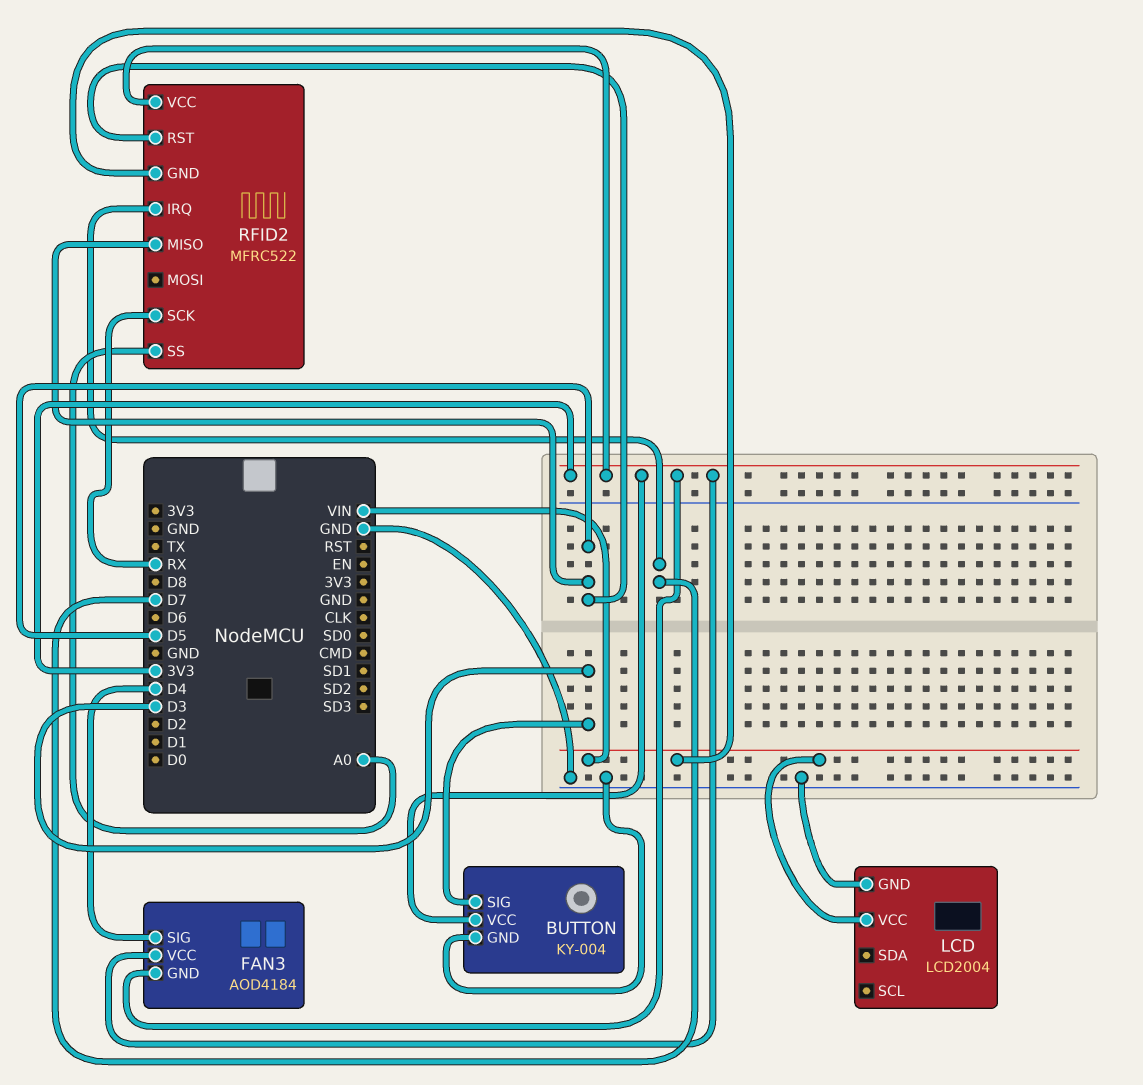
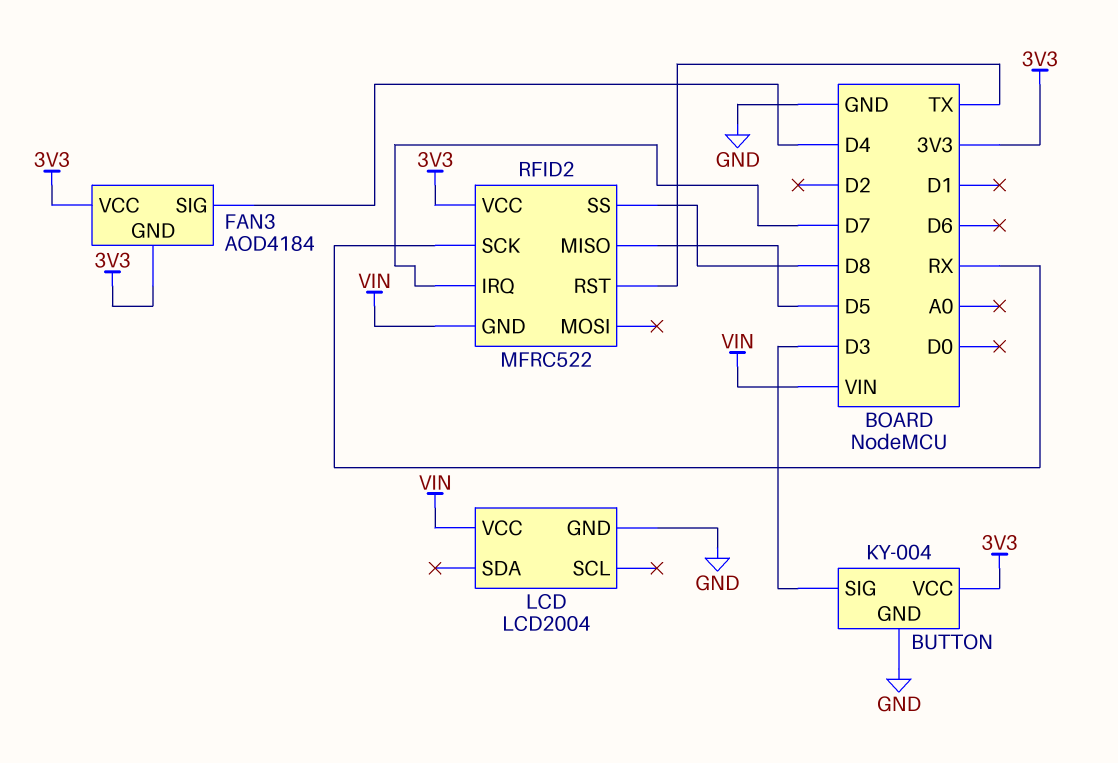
RFID2 pin RST: D5 -> TX
RFID2 pin SS: A0 -> D8

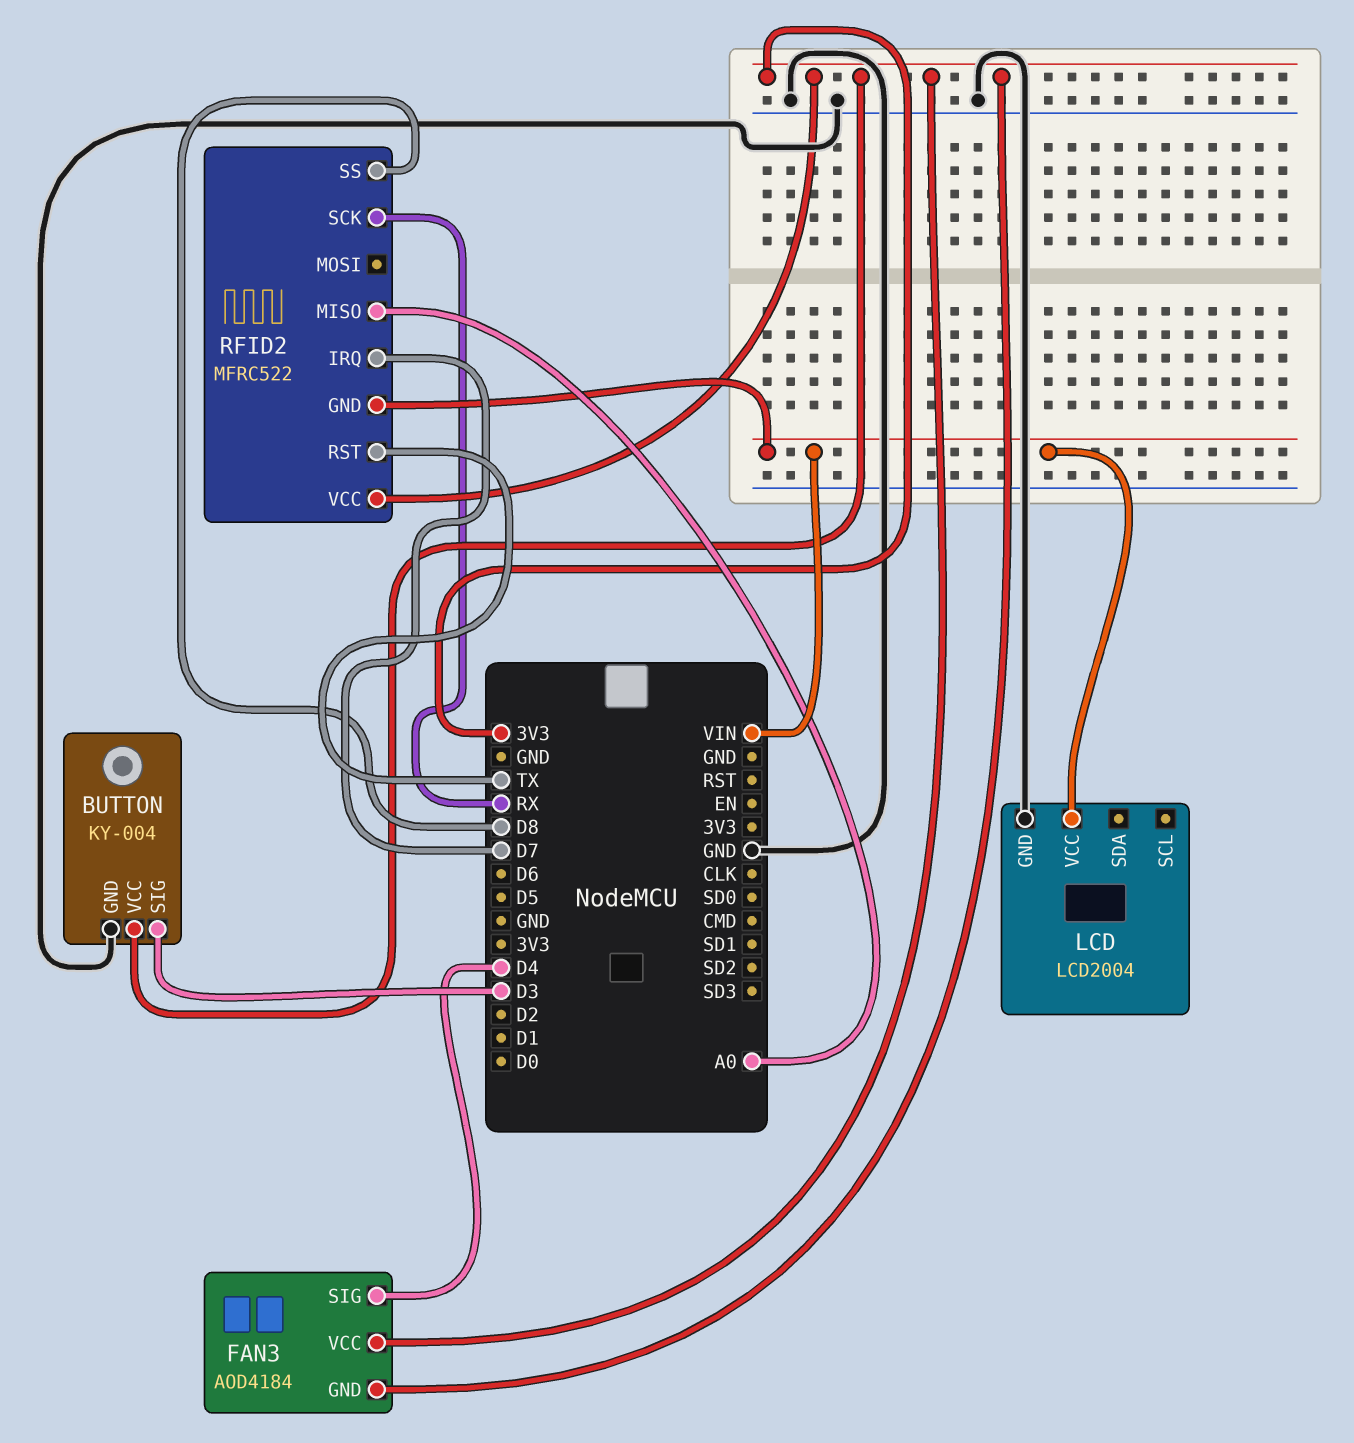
RFID2 pin MISO: D5 -> A0

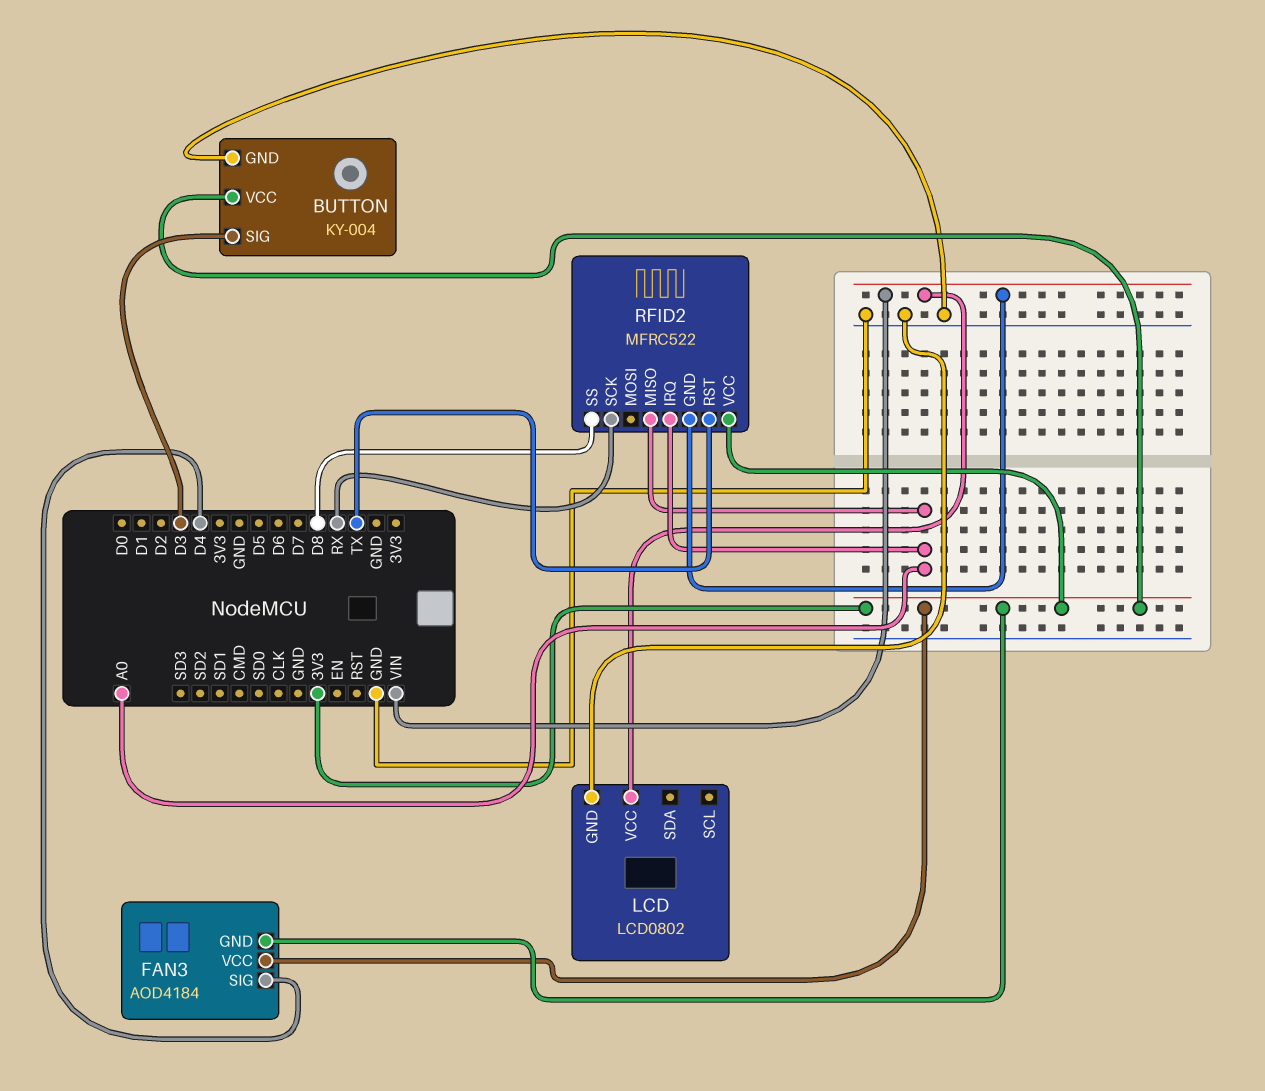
LCD: LCD2004 -> LCD0802
RFID2 pin IRQ: D7 -> A0

